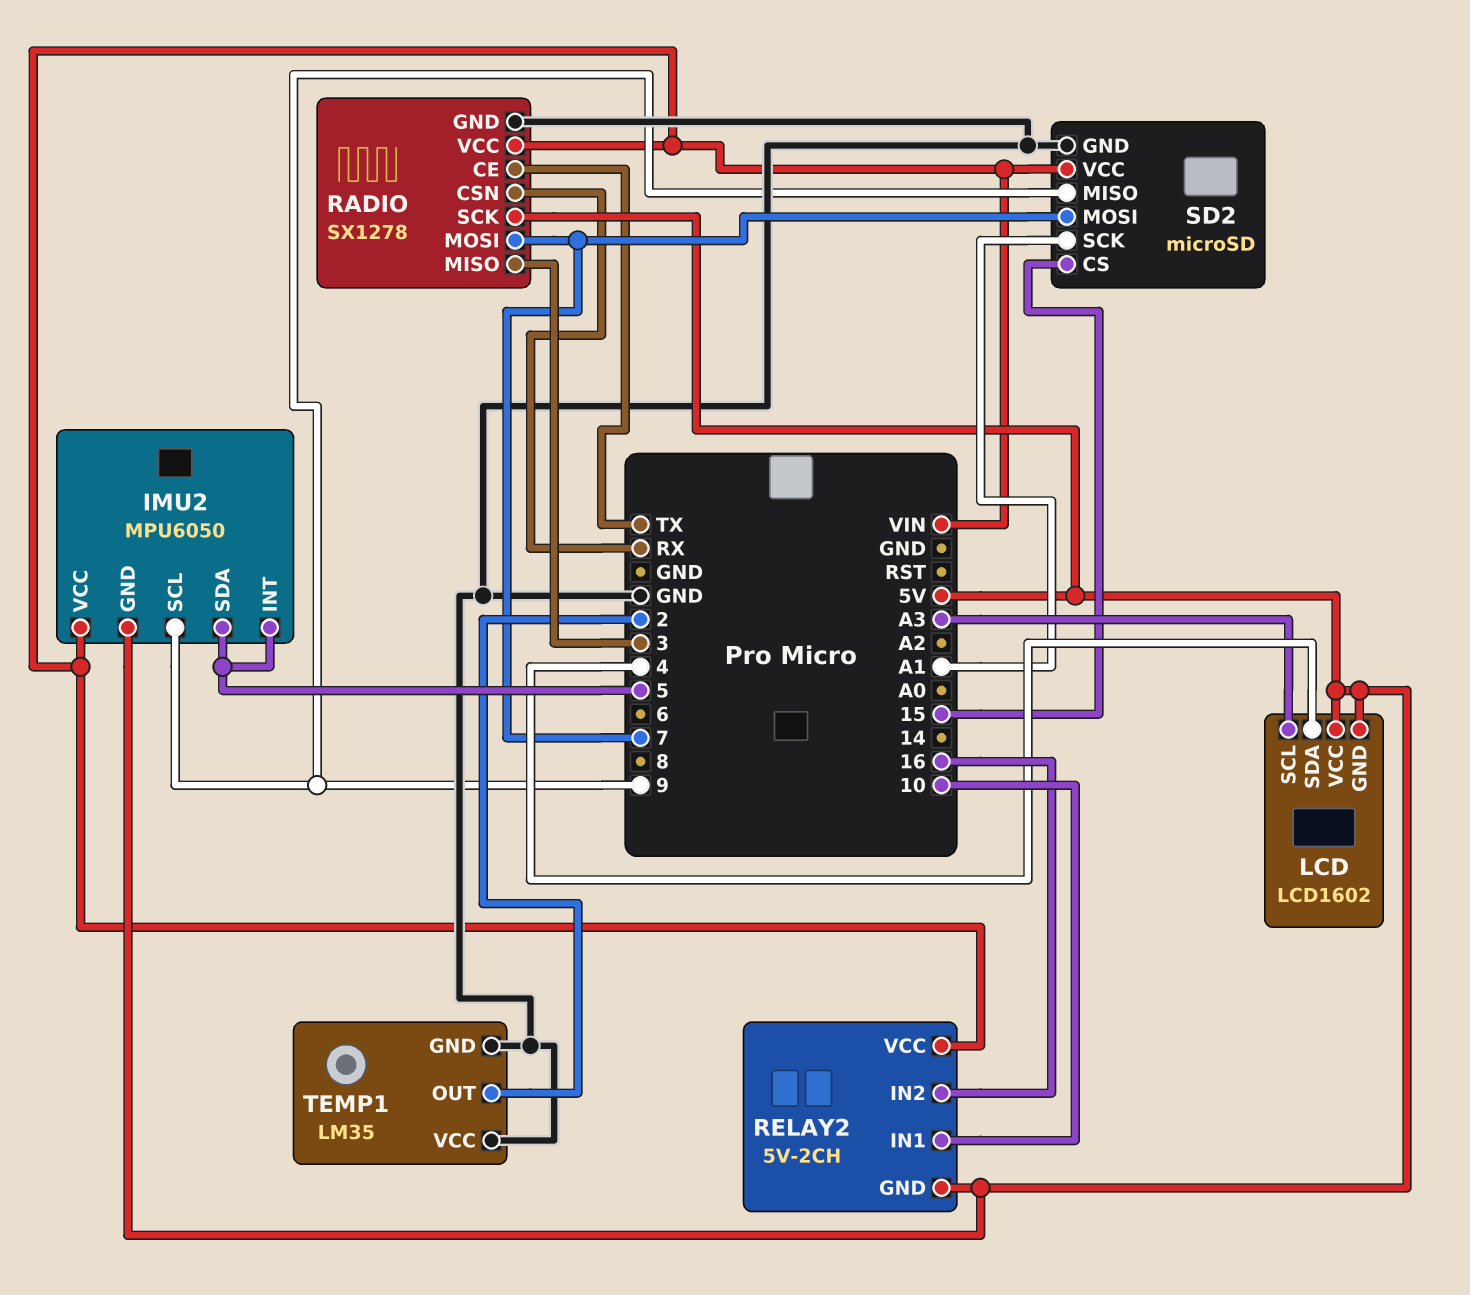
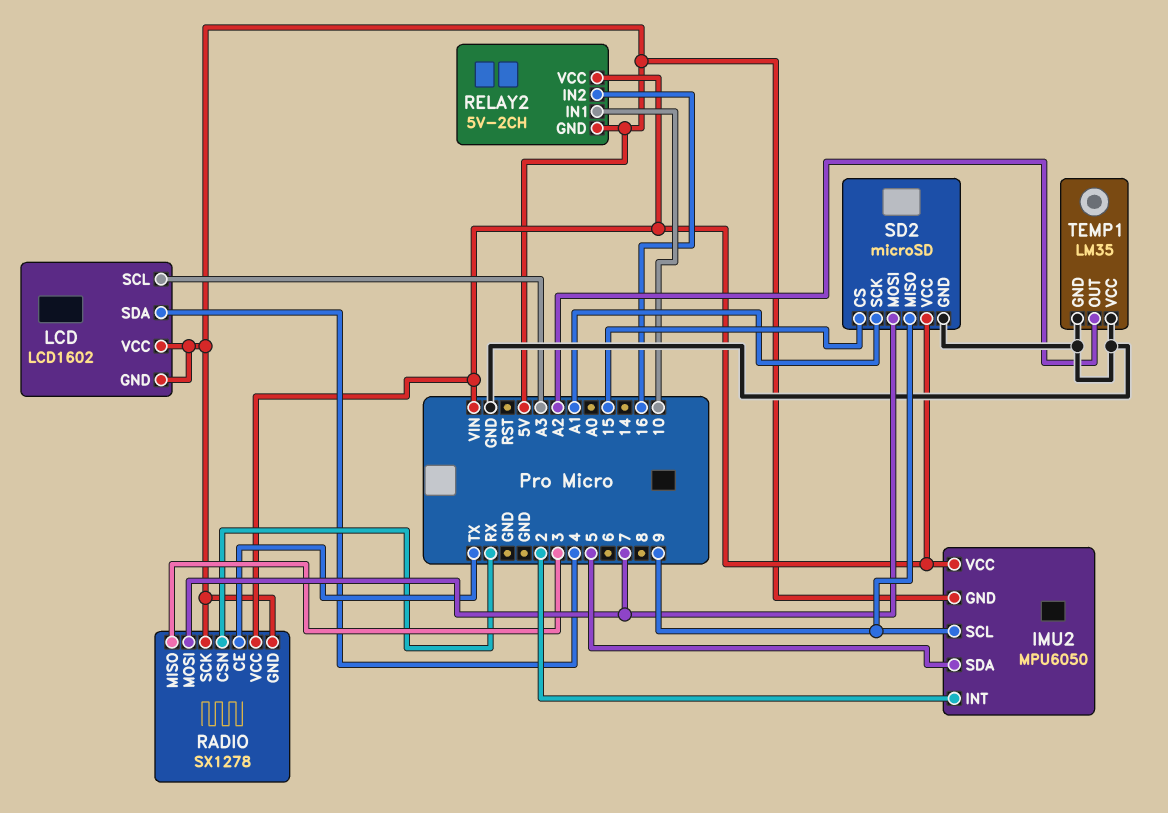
IMU2 pin INT: 5 -> 2
RADIO pin GND: GND -> 5V
TEMP1 pin OUT: 2 -> A2

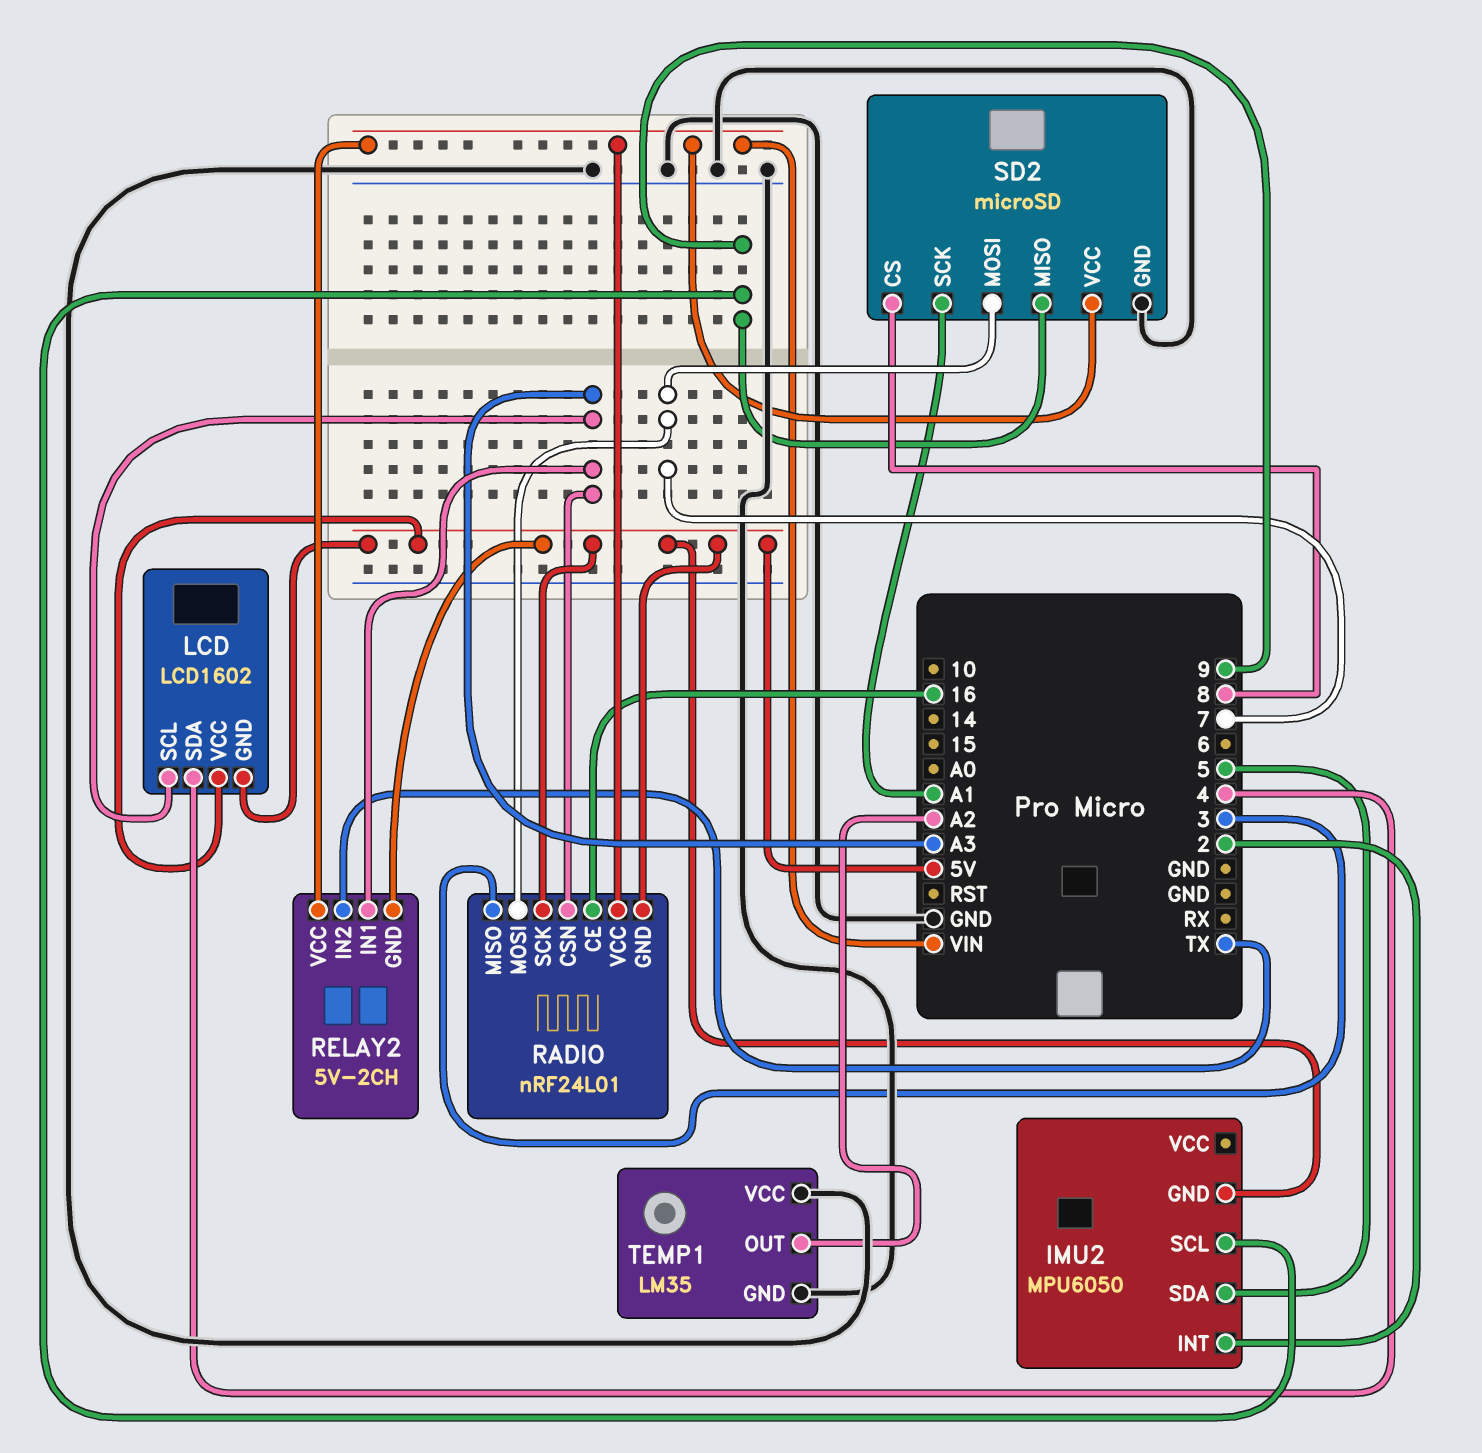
IMU2 pin VCC: VIN -> none
RADIO: SX1278 -> nRF24L01
RADIO pin CE: TX -> 16
RADIO pin CSN: RX -> A3
RELAY2 pin IN1: 10 -> A3
RELAY2 pin IN2: 16 -> TX
SD2 pin CS: 15 -> 8

